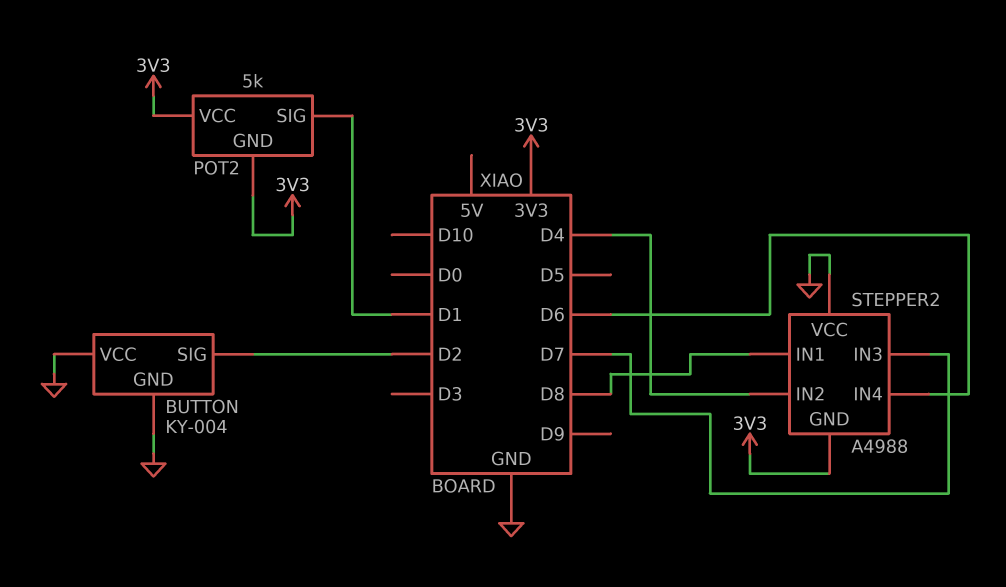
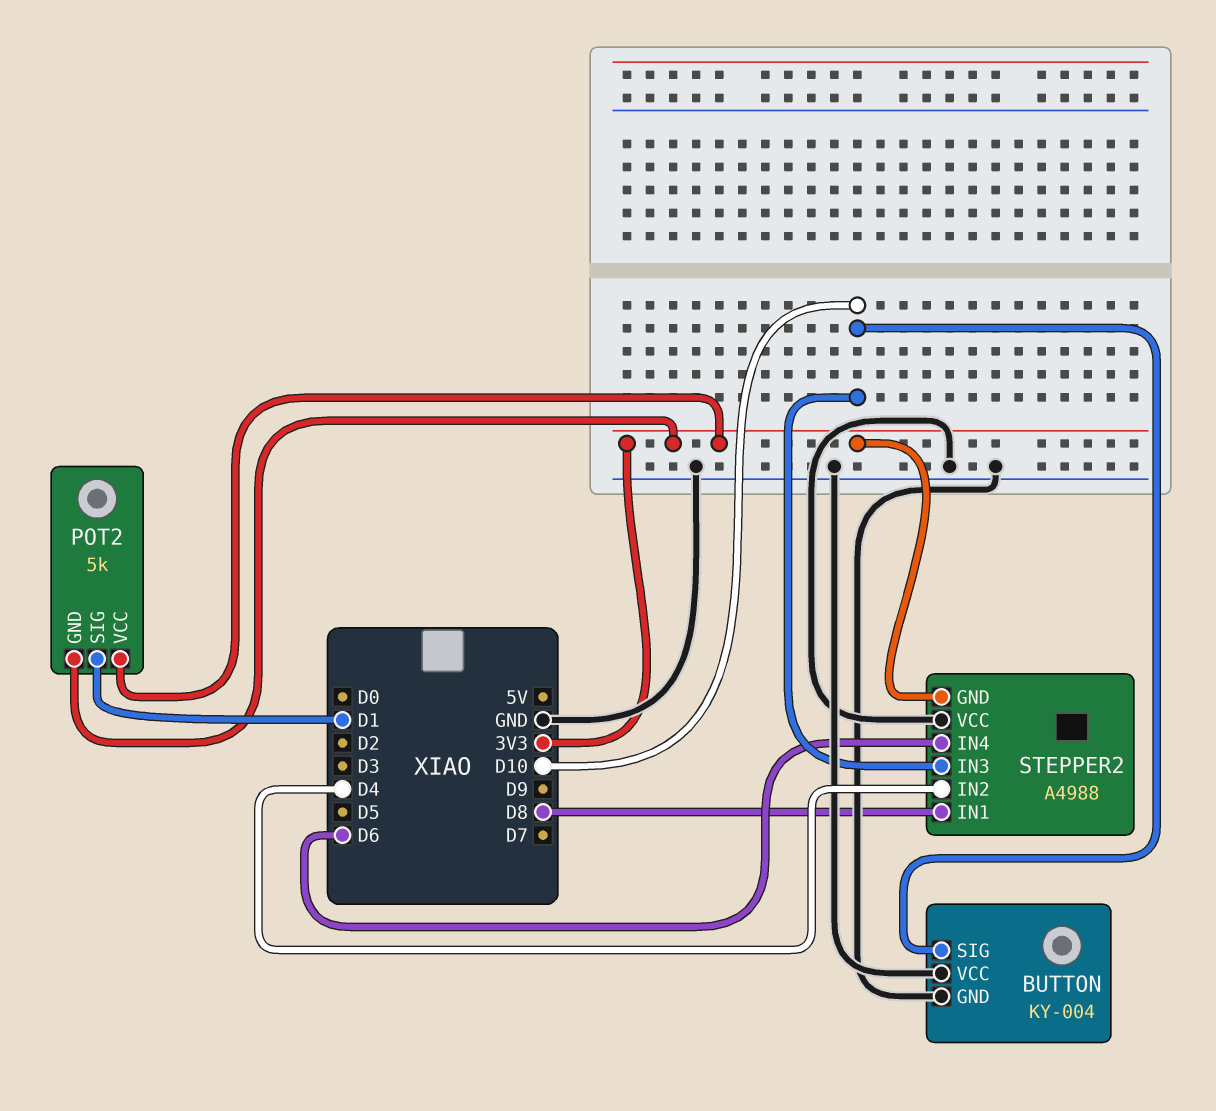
BUTTON pin SIG: D2 -> D10
STEPPER2 pin IN3: D7 -> D10

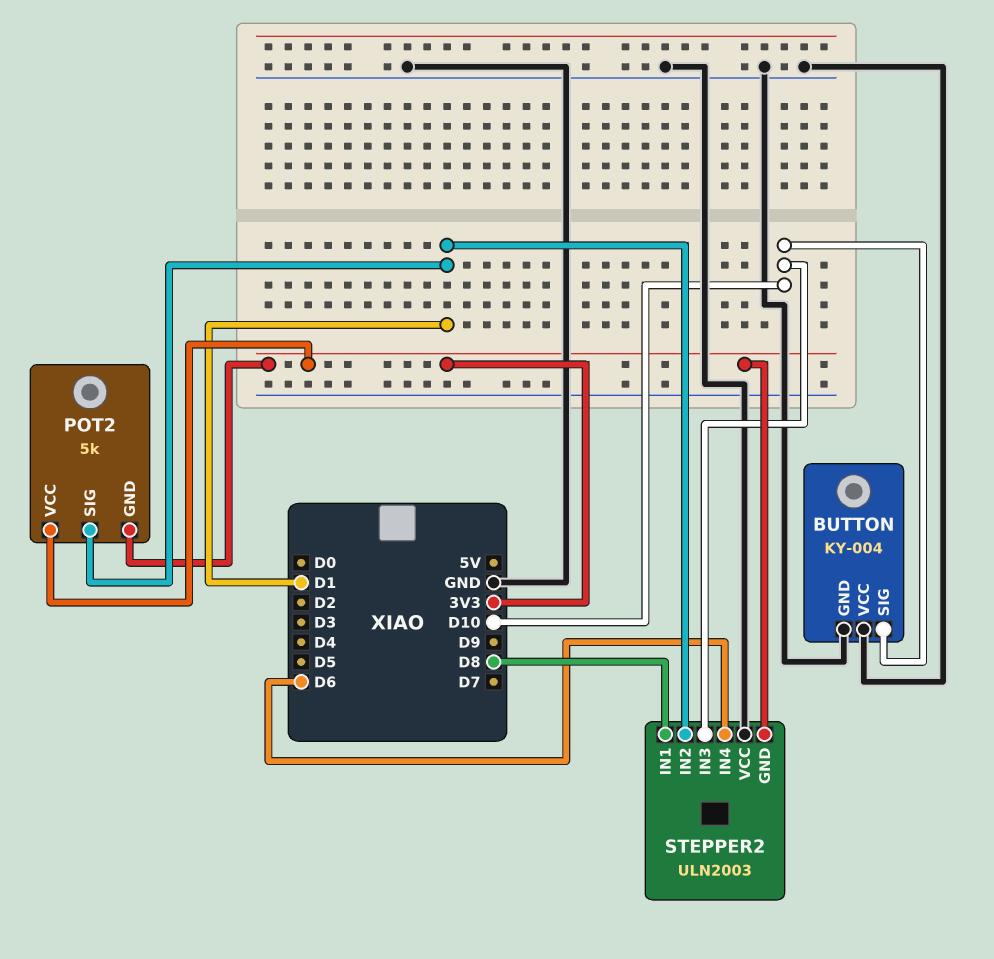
STEPPER2: A4988 -> ULN2003
STEPPER2 pin IN2: D4 -> D1

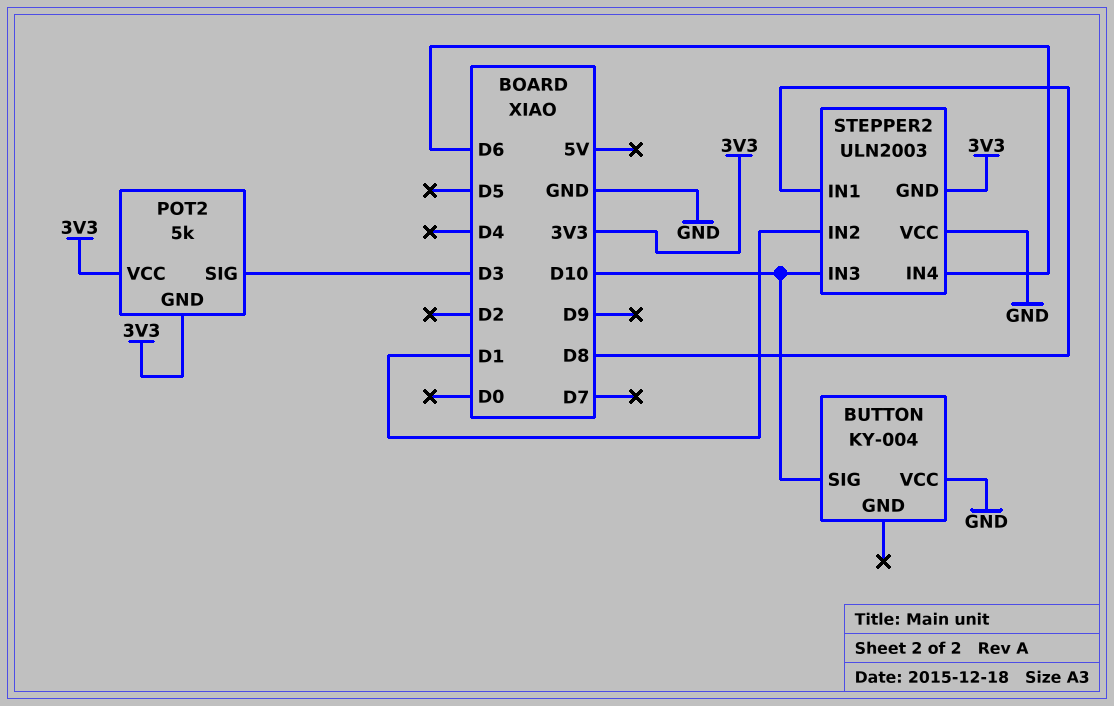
BUTTON pin GND: GND -> none
POT2 pin SIG: D1 -> D3

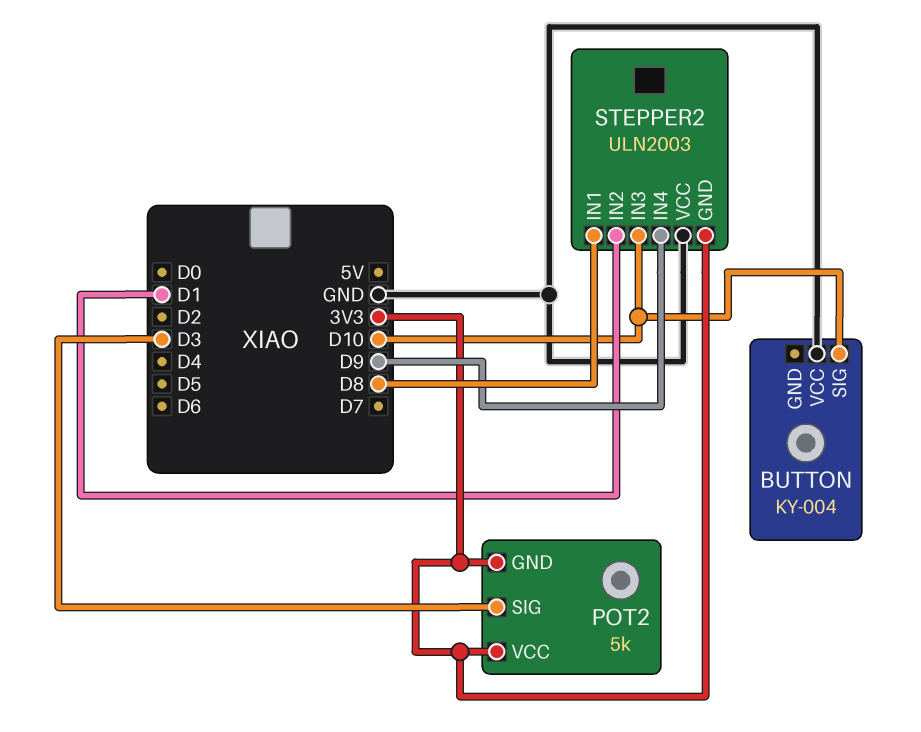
STEPPER2 pin IN4: D6 -> D9

